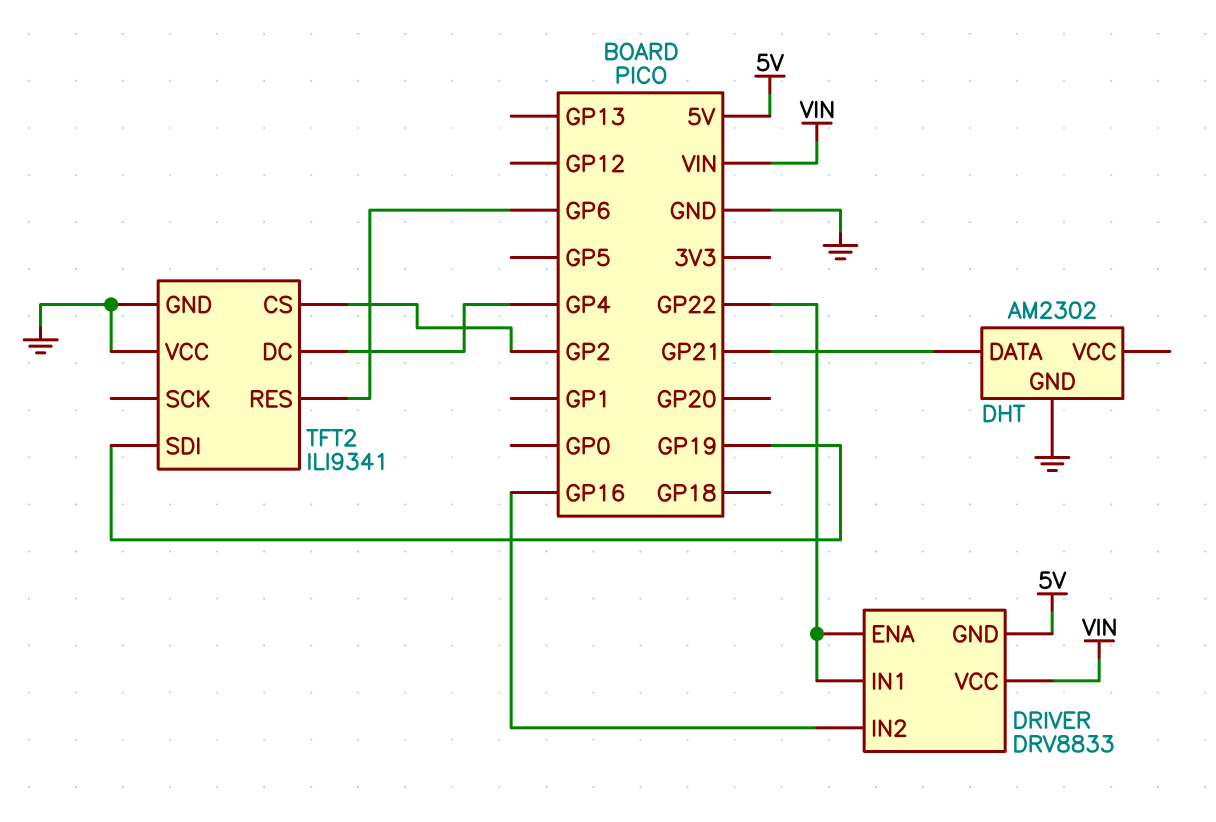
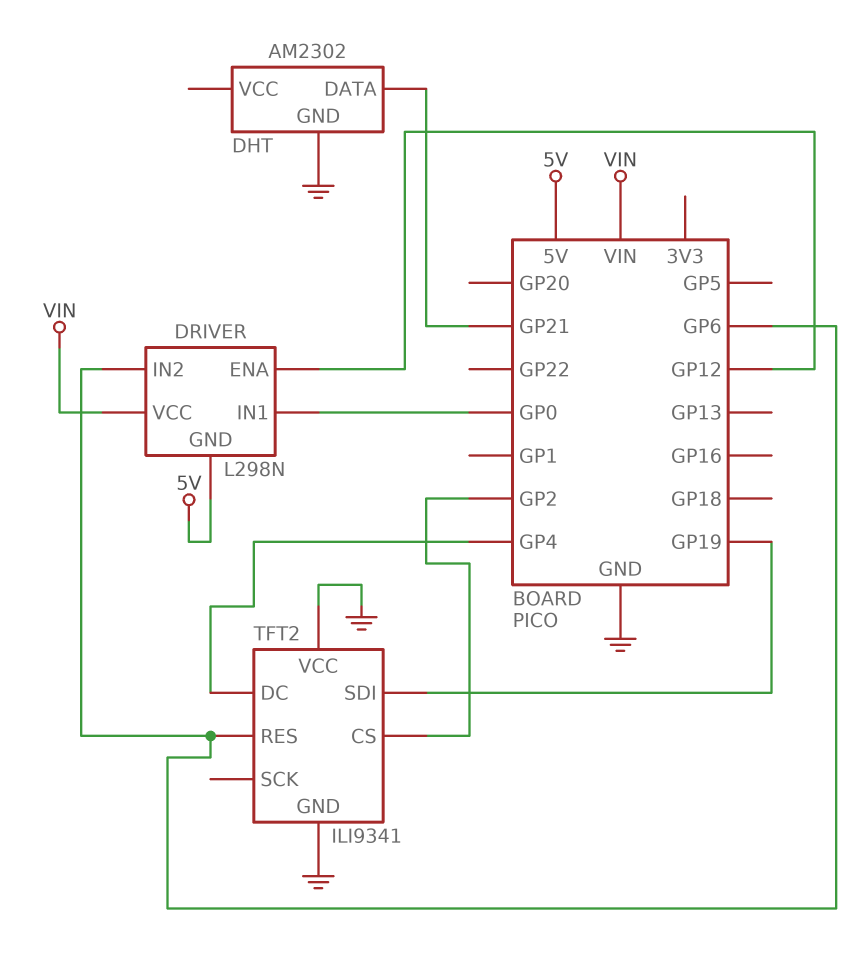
DRIVER: DRV8833 -> L298N
DRIVER pin ENA: GP22 -> GP12
DRIVER pin IN1: GP22 -> GP0
DRIVER pin IN2: GP16 -> GP6

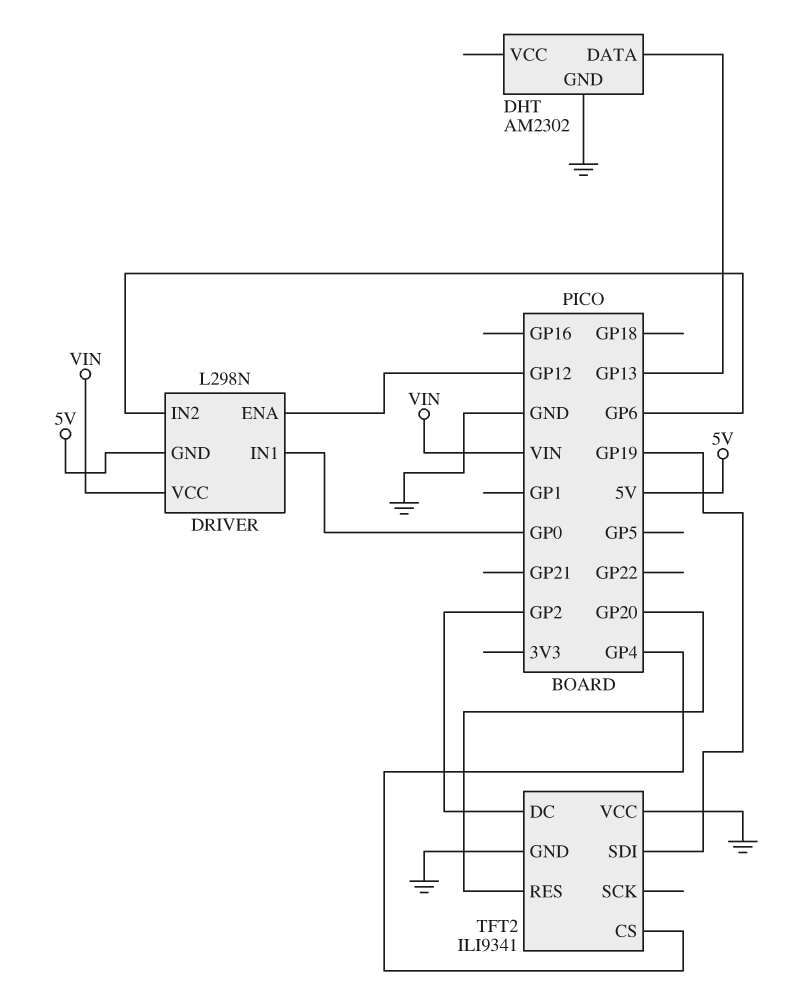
DHT pin DATA: GP21 -> GP13
TFT2 pin CS: GP2 -> GP4
TFT2 pin DC: GP4 -> GP2
TFT2 pin RES: GP6 -> GP20

